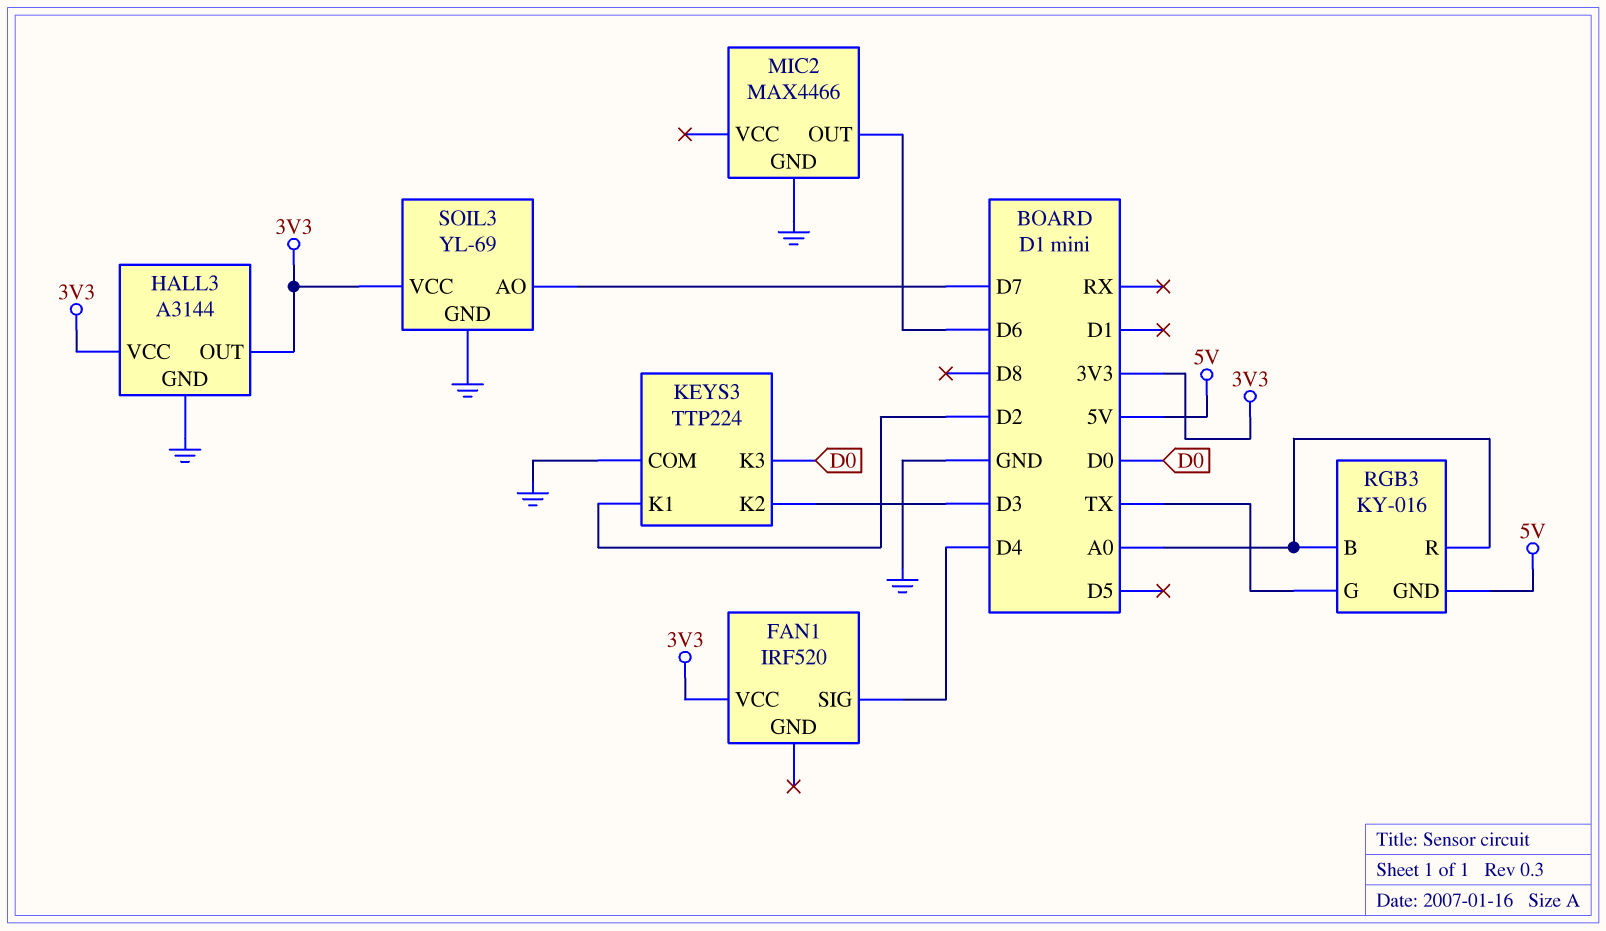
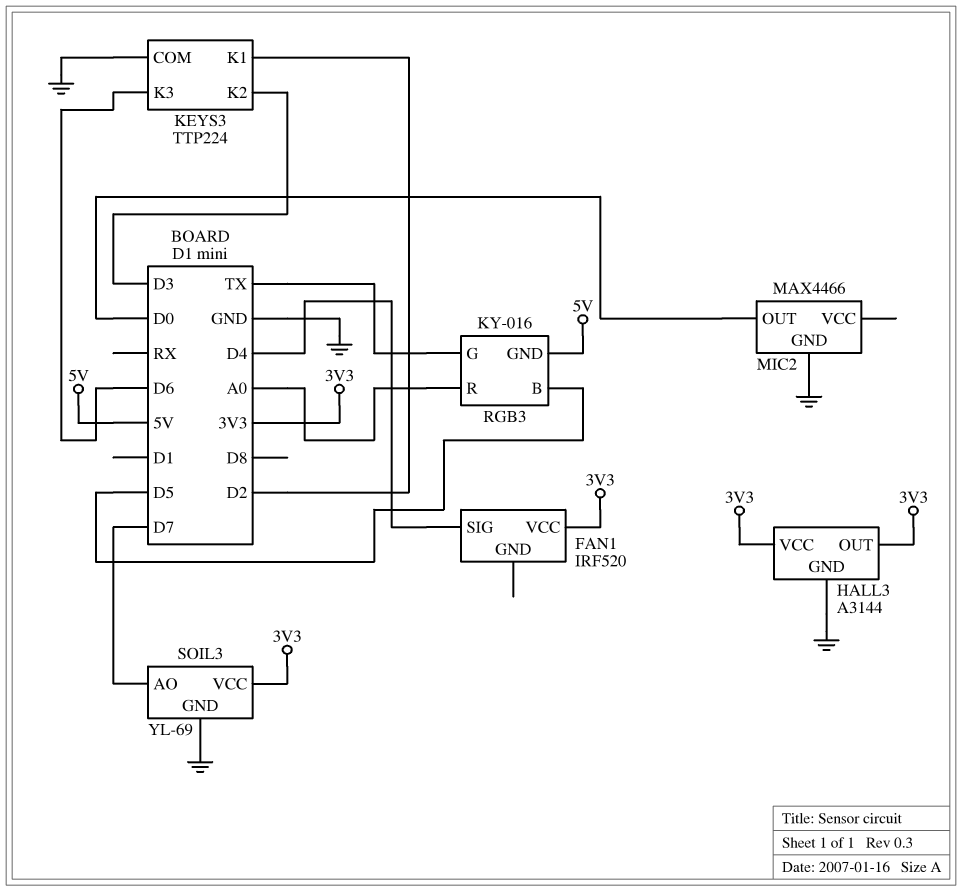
KEYS3 pin K3: D0 -> D6
MIC2 pin OUT: D6 -> D0
RGB3 pin B: A0 -> D5

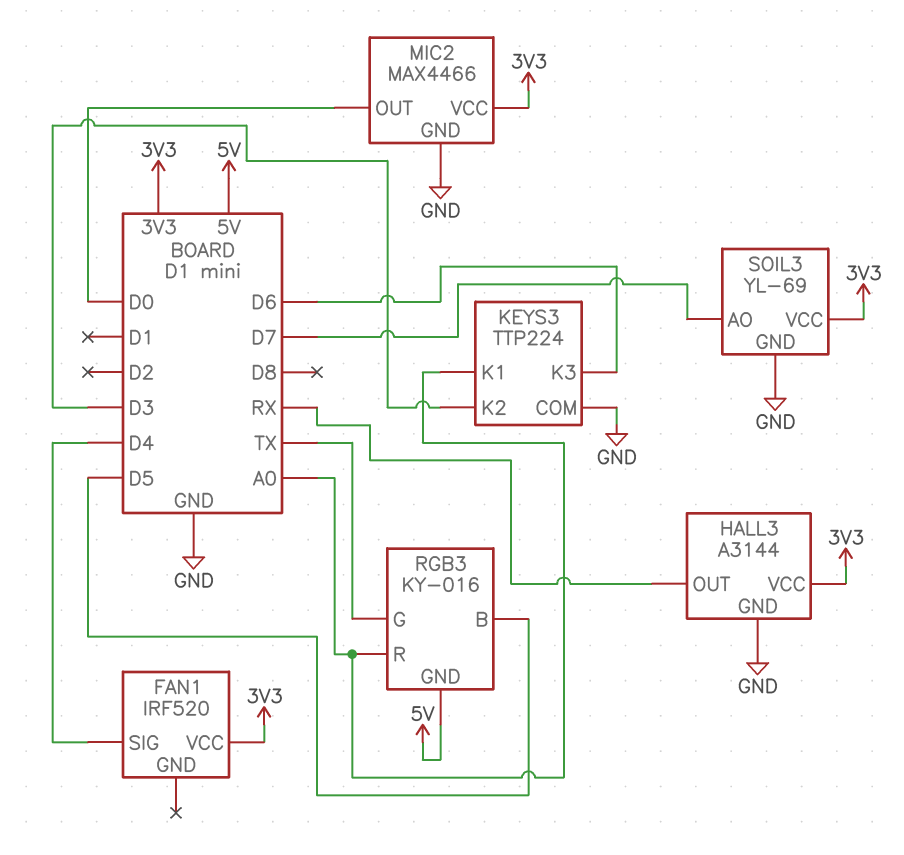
HALL3 pin OUT: 3V3 -> RX
KEYS3 pin K1: D2 -> A0
MIC2 pin VCC: none -> 3V3

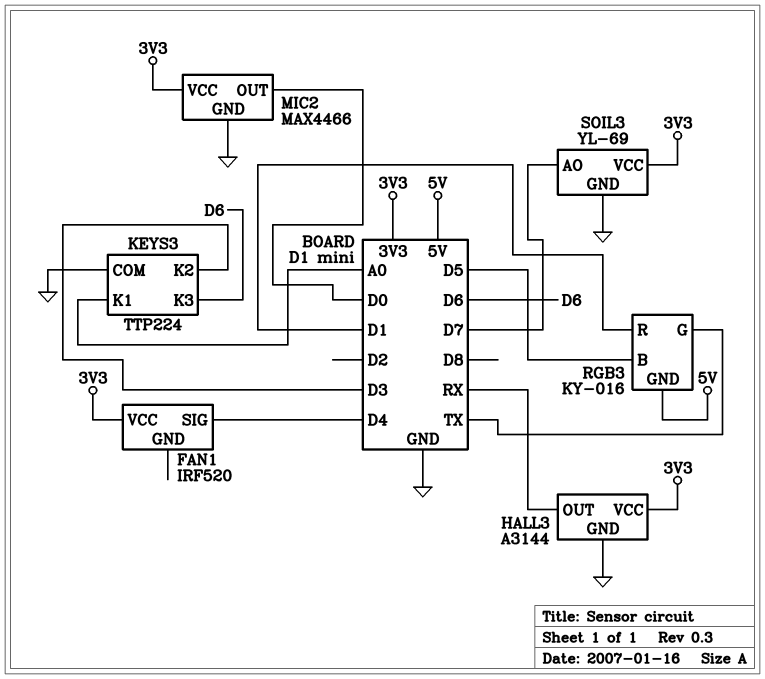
RGB3 pin R: A0 -> D1

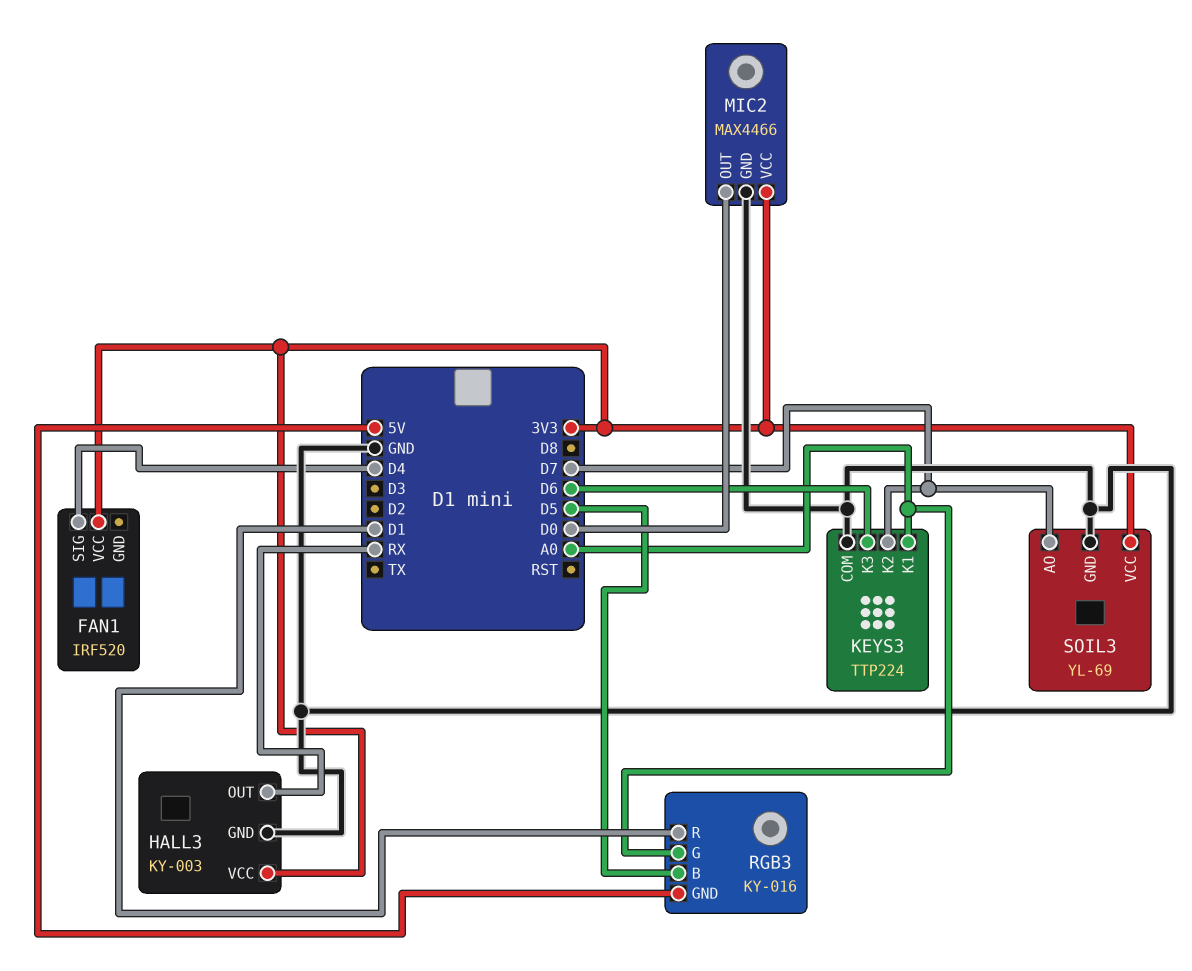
HALL3: A3144 -> KY-003
KEYS3 pin K2: D3 -> D7
RGB3 pin G: TX -> A0

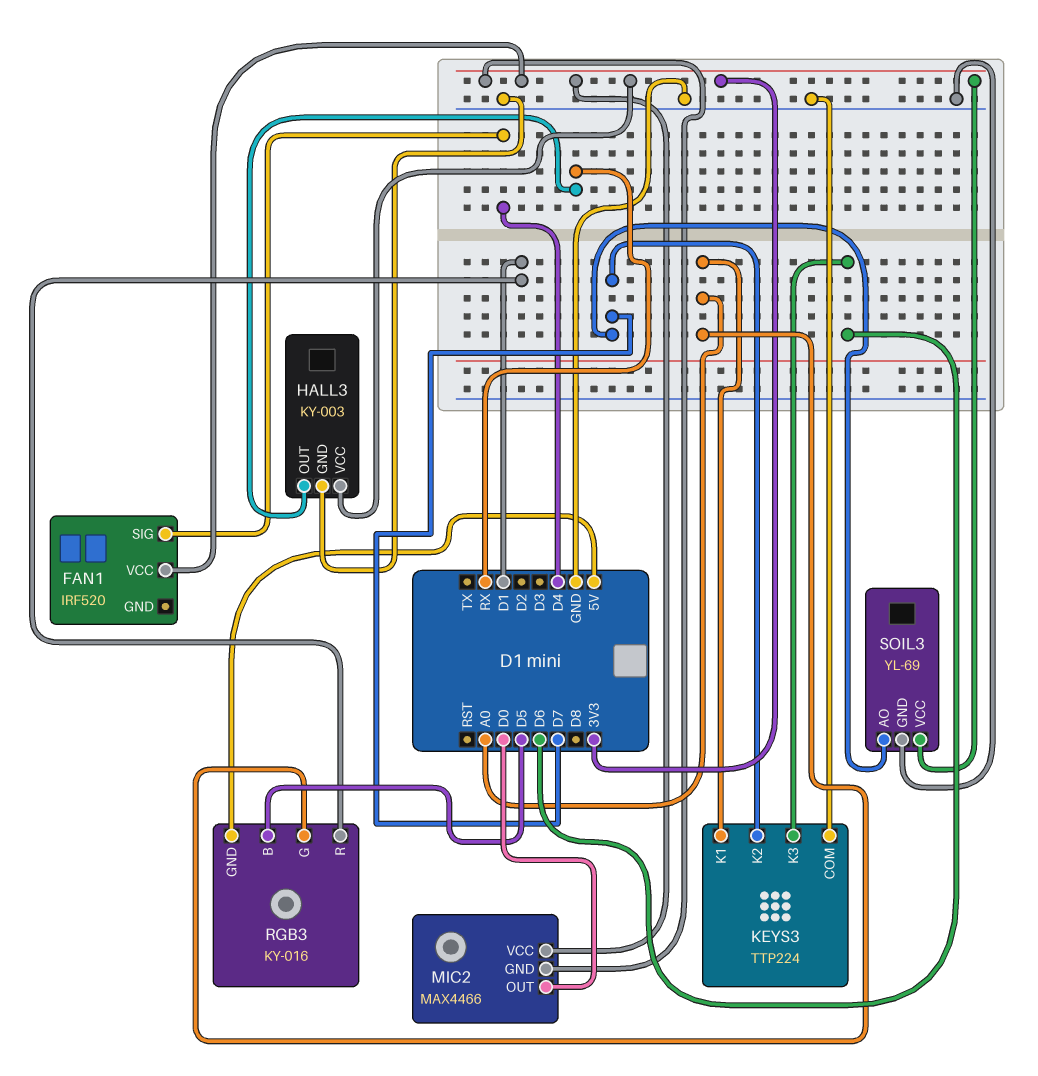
MIC2 pin GND: GND -> 3V3

